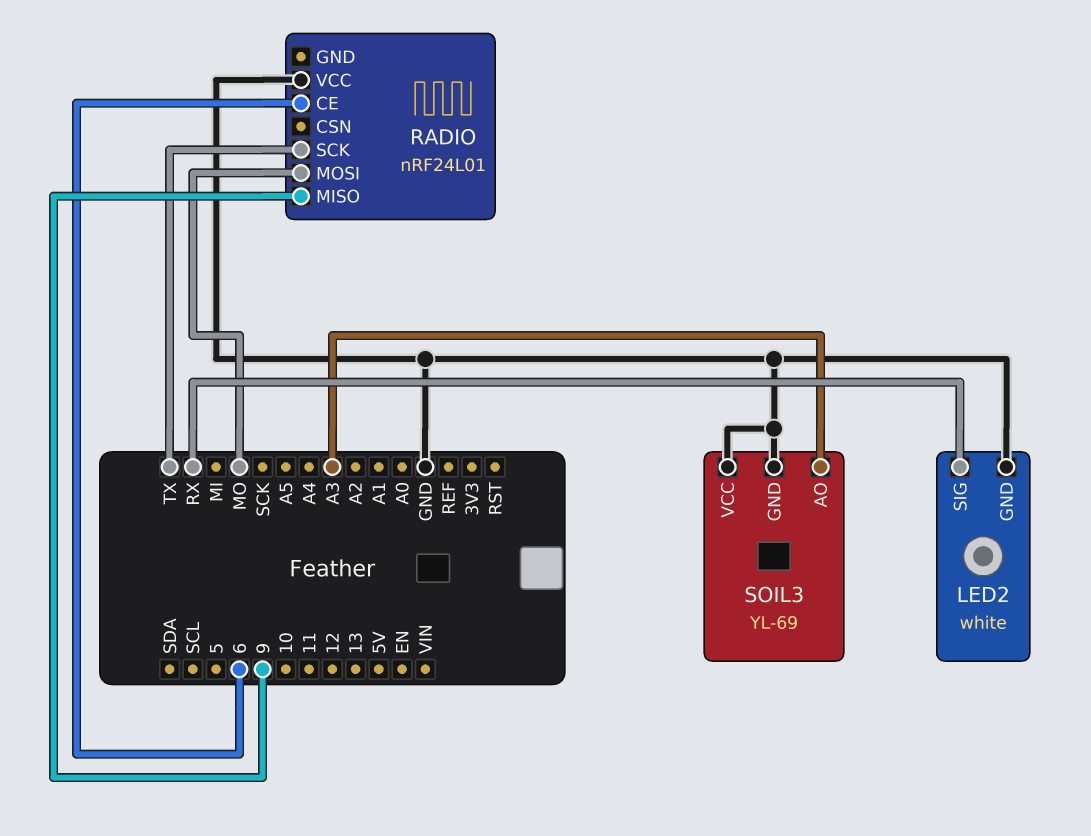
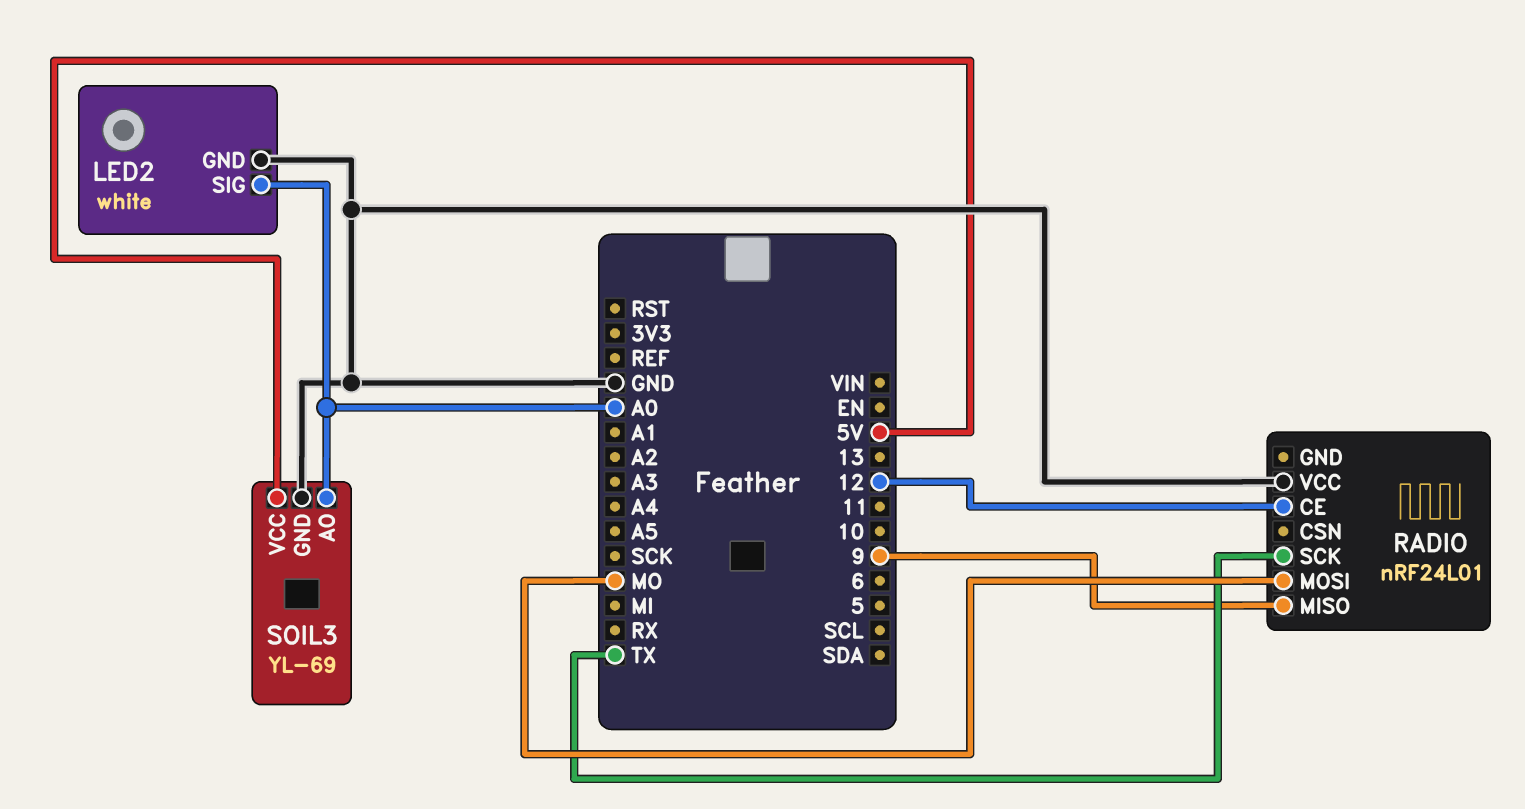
LED2 pin SIG: RX -> A0
RADIO pin CE: 6 -> 12
SOIL3 pin AO: A3 -> A0
SOIL3 pin VCC: GND -> 5V

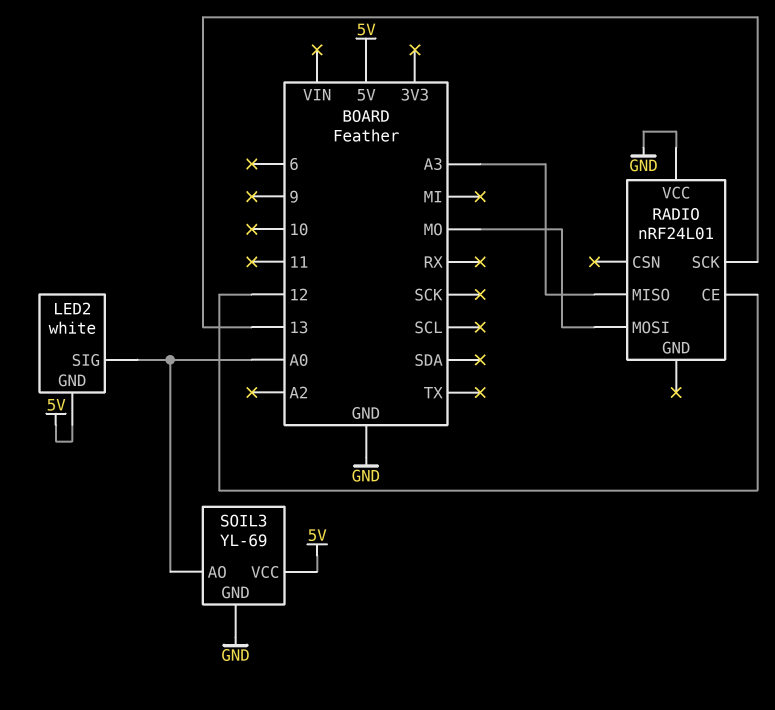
LED2 pin GND: GND -> 5V
RADIO pin MISO: 9 -> A3
RADIO pin SCK: TX -> 13

